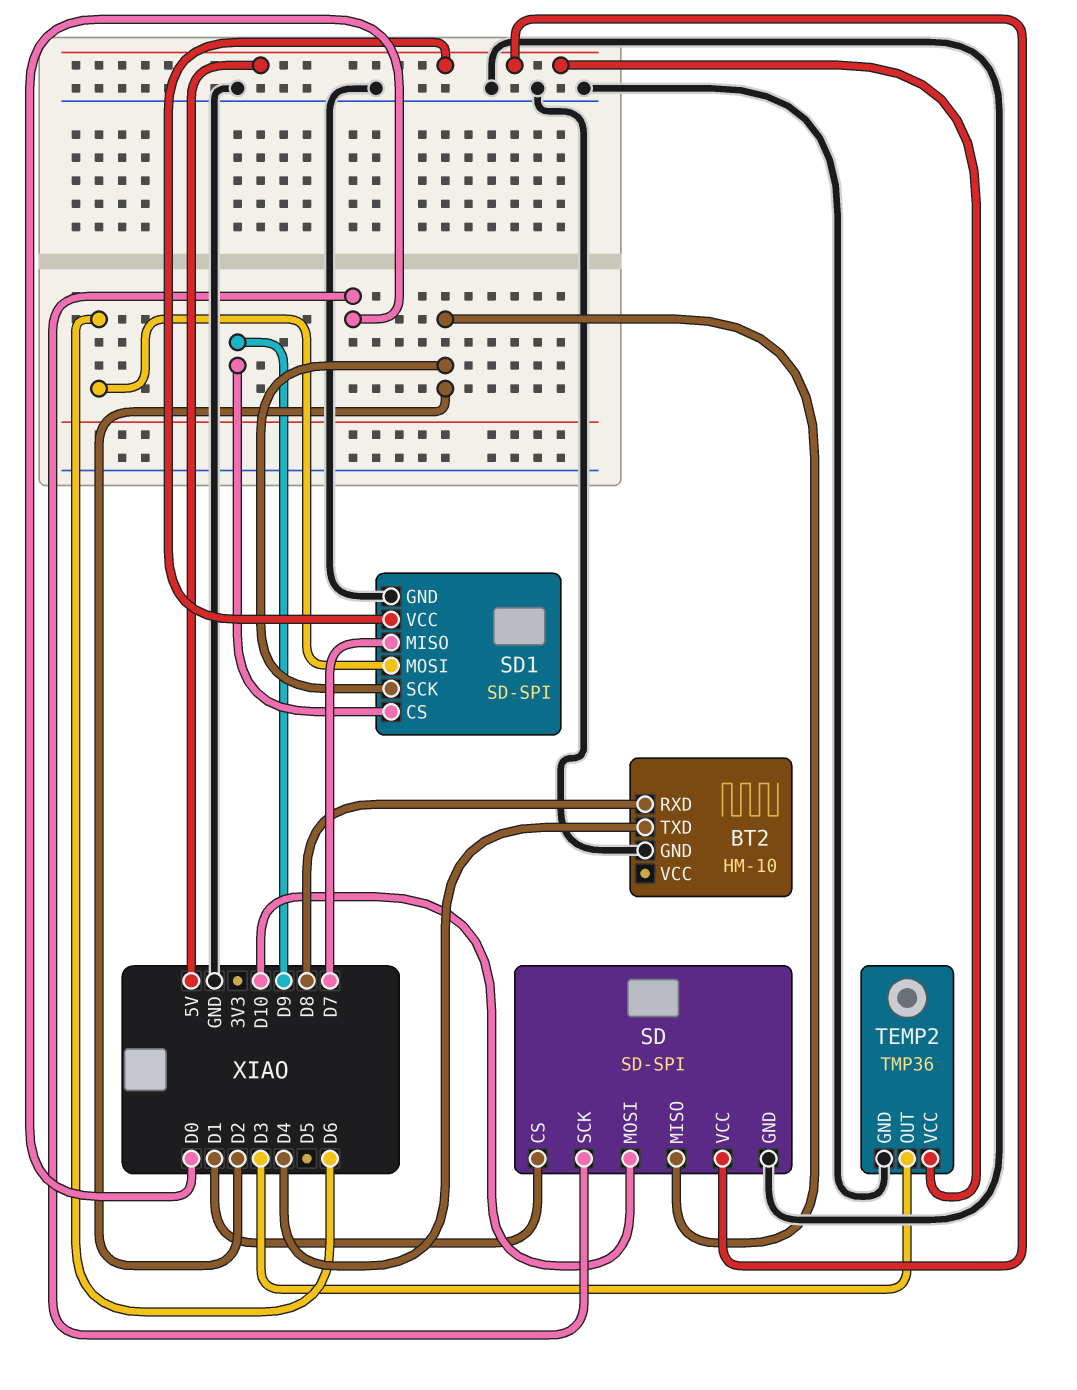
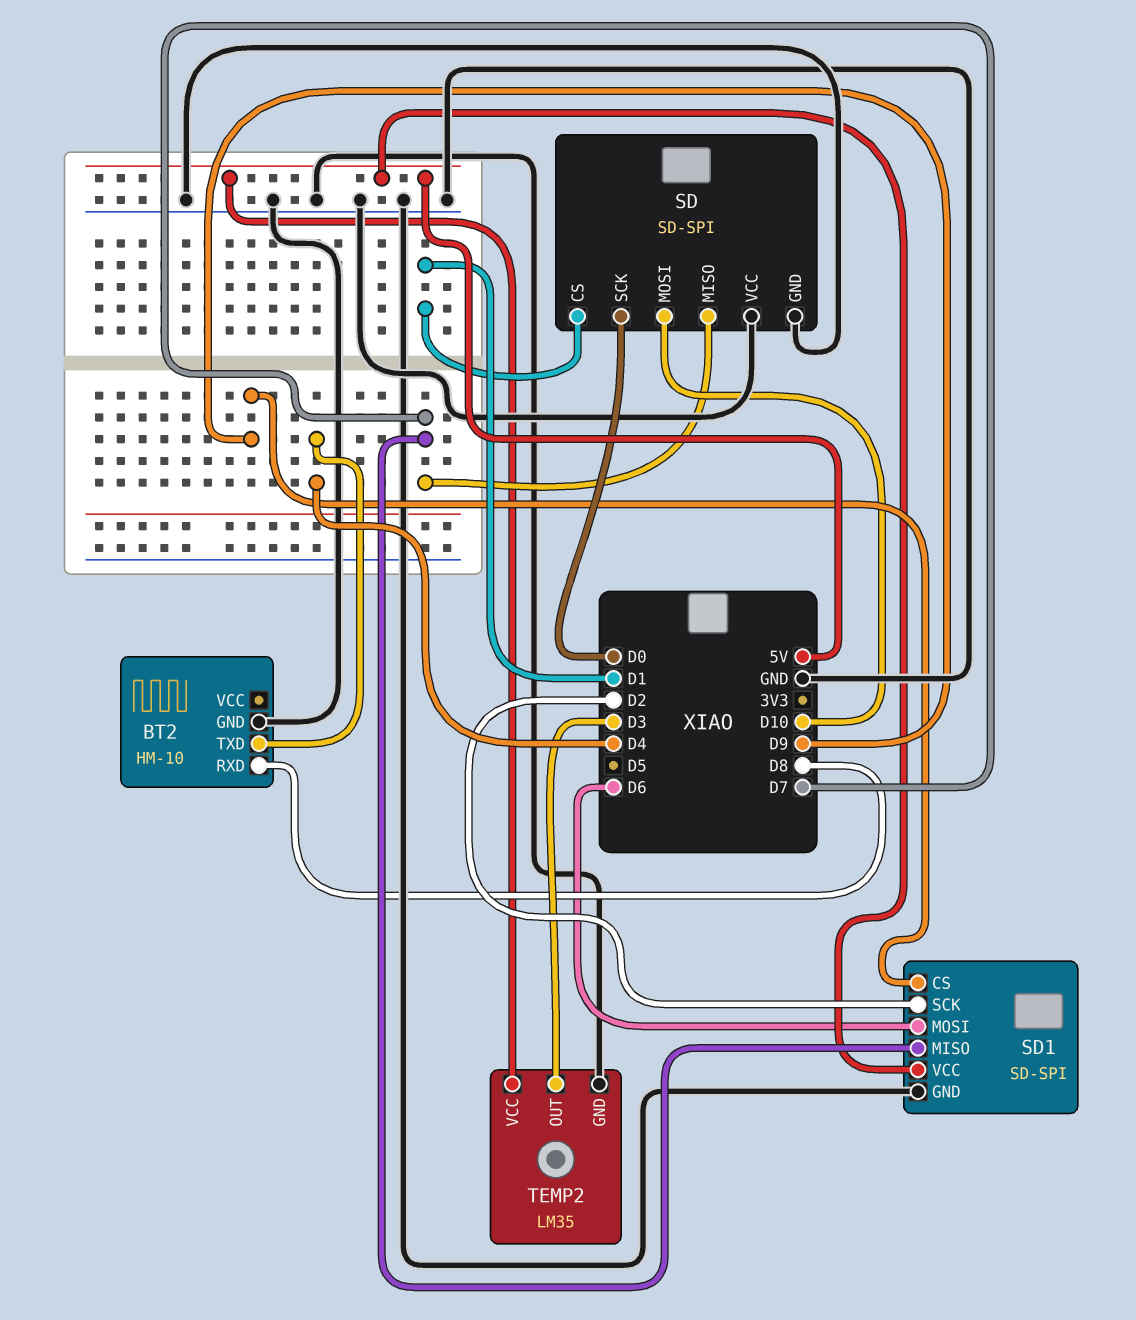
SD pin MISO: D2 -> D7
SD pin VCC: 5V -> GND
TEMP2: TMP36 -> LM35

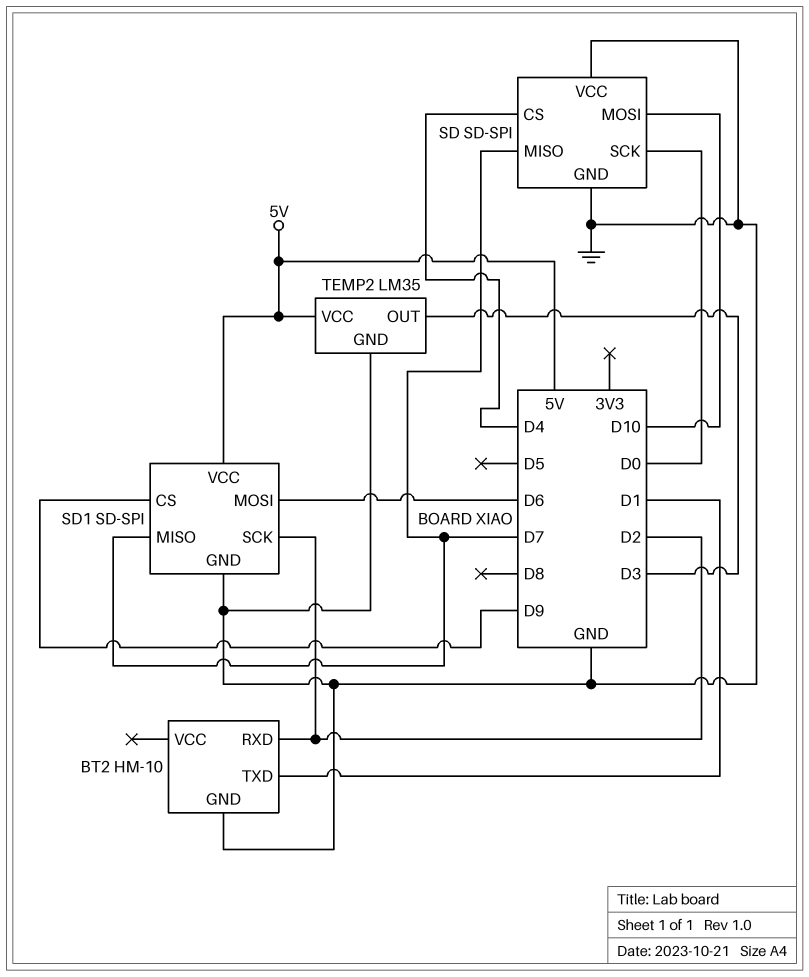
BT2 pin RXD: D8 -> D2
BT2 pin TXD: D4 -> D1
SD pin CS: D1 -> D4

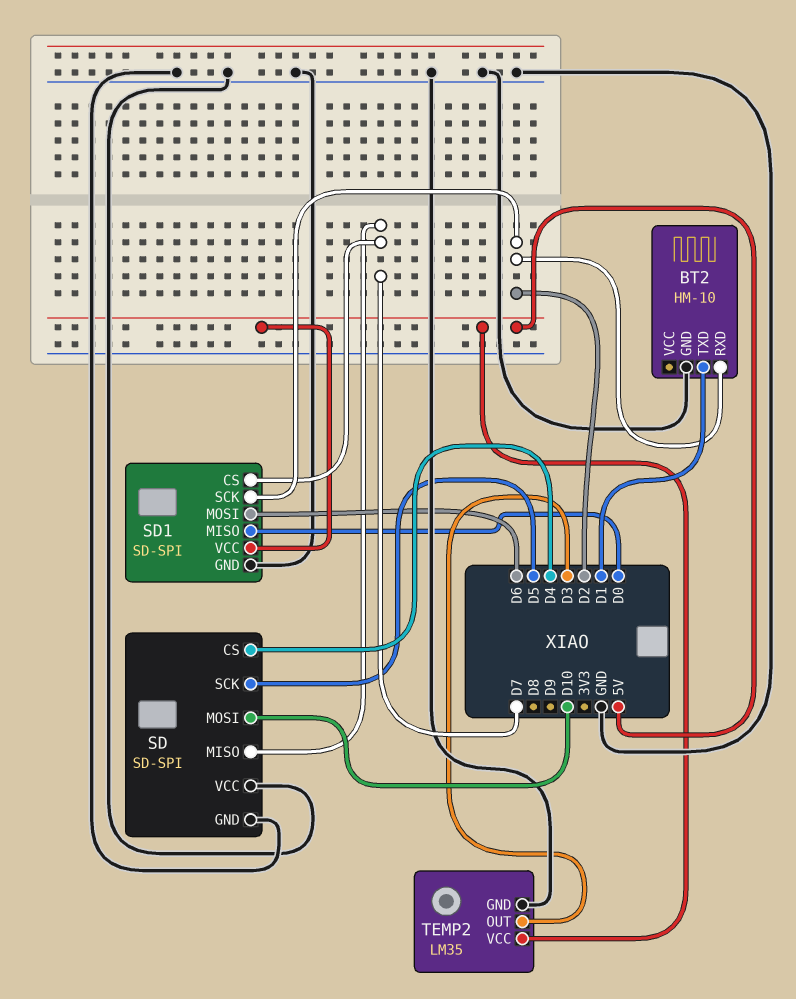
SD pin SCK: D0 -> D5
SD1 pin CS: D9 -> D7
SD1 pin MISO: D7 -> D0

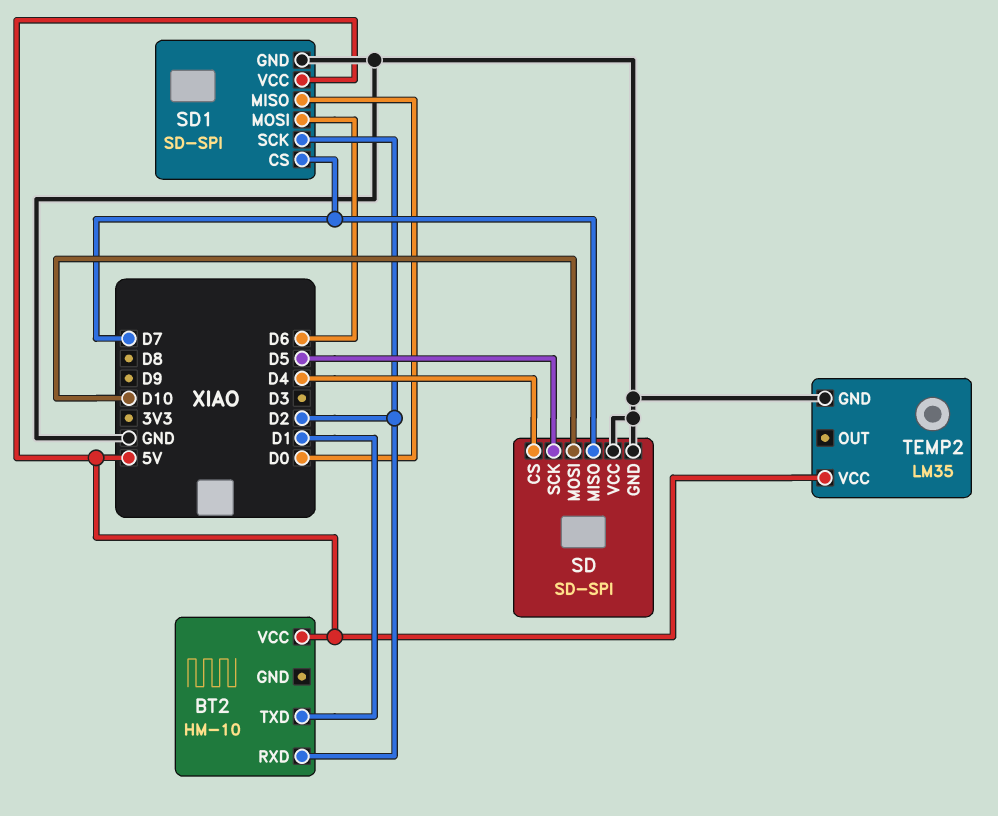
BT2 pin GND: GND -> none
BT2 pin VCC: none -> 5V
TEMP2 pin OUT: D3 -> none

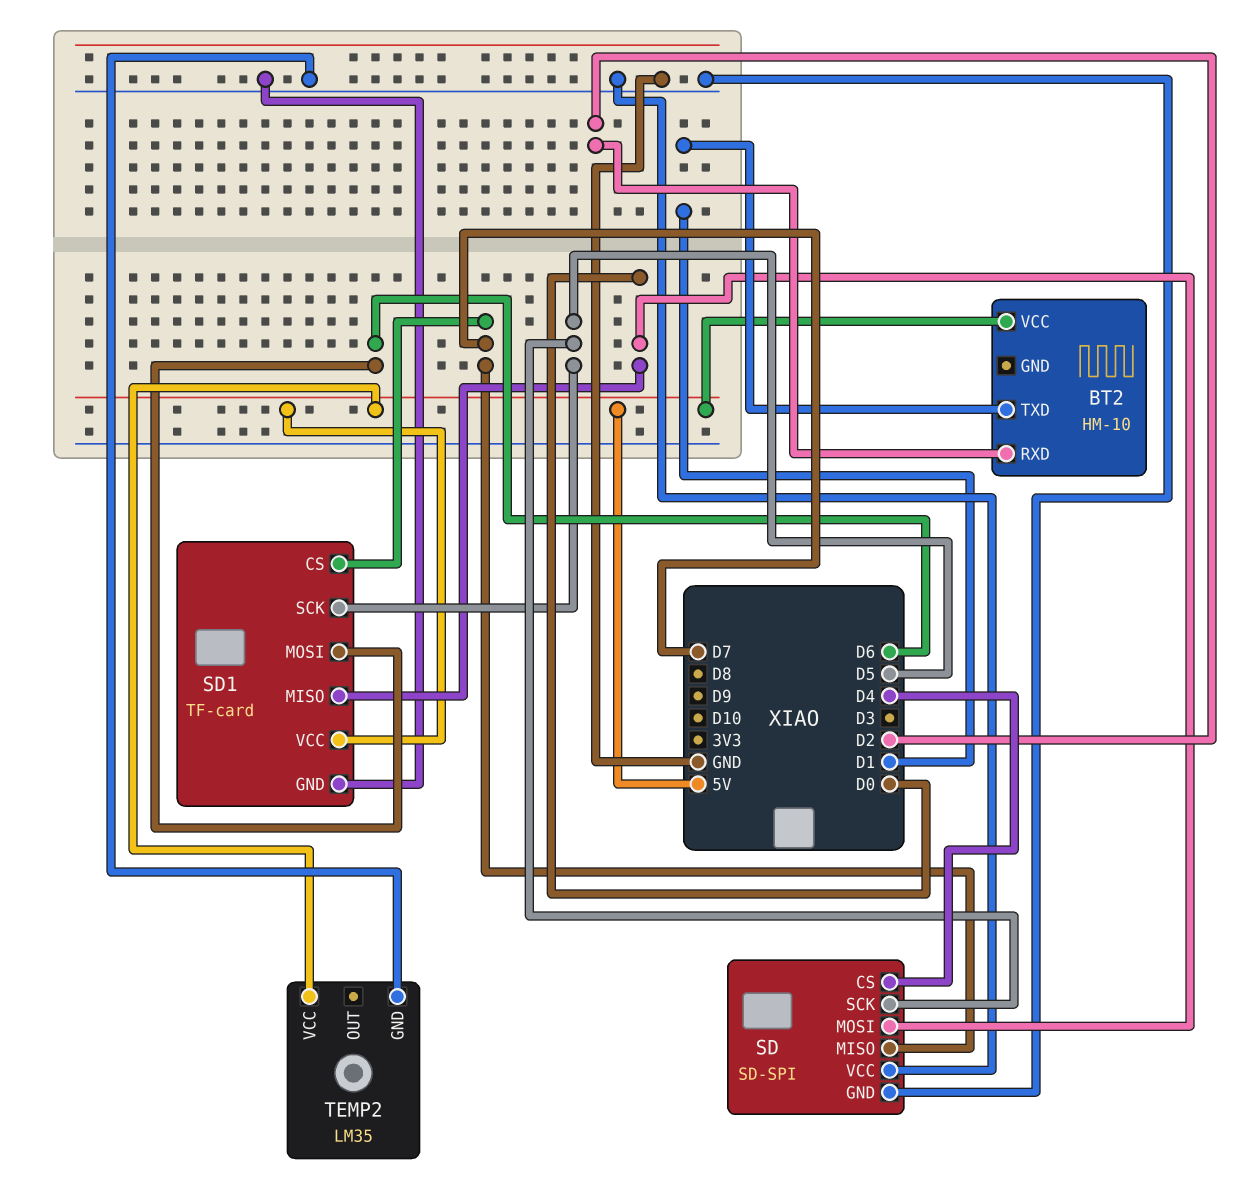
SD pin MOSI: D10 -> D0
SD1: SD-SPI -> TF-card
SD1 pin SCK: D2 -> D5

